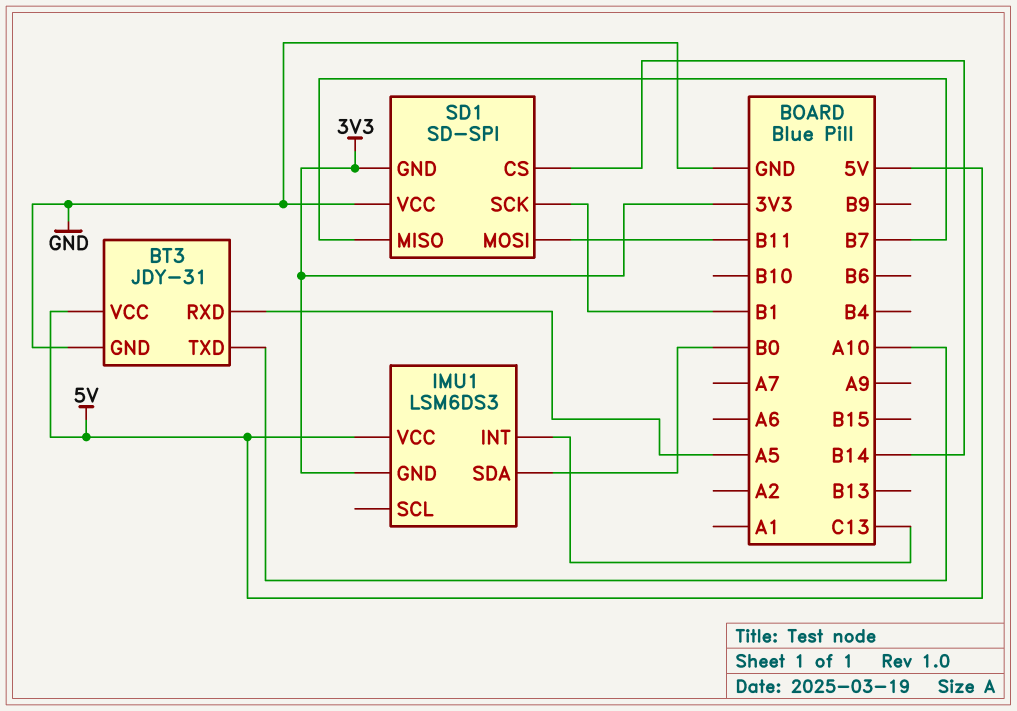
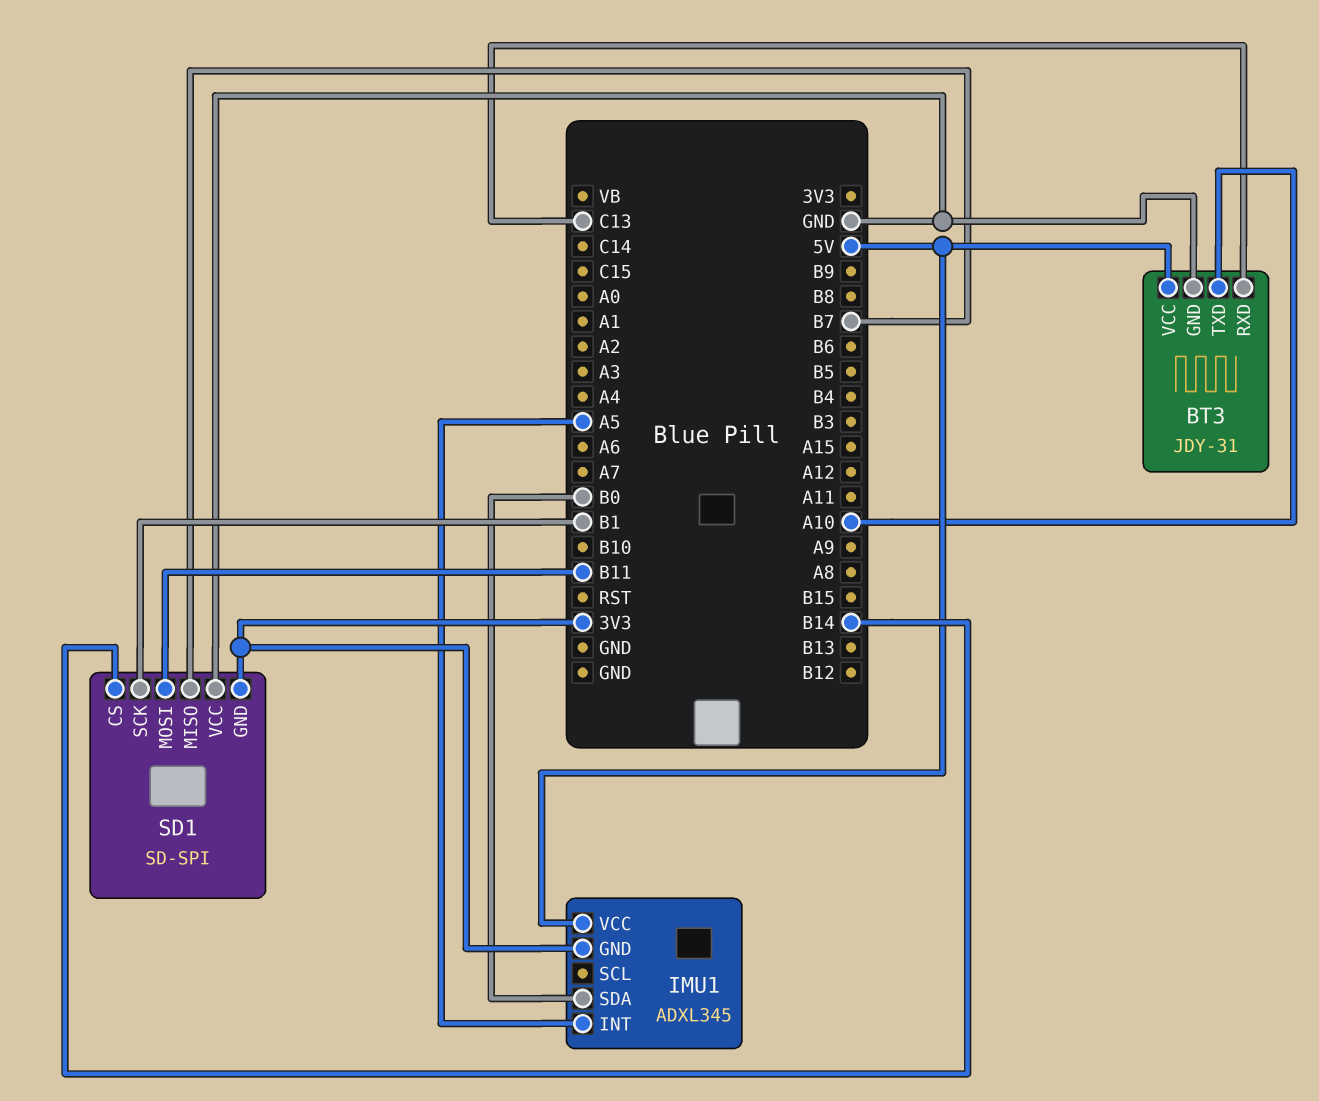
BT3 pin RXD: A5 -> C13
IMU1: LSM6DS3 -> ADXL345
IMU1 pin INT: C13 -> A5

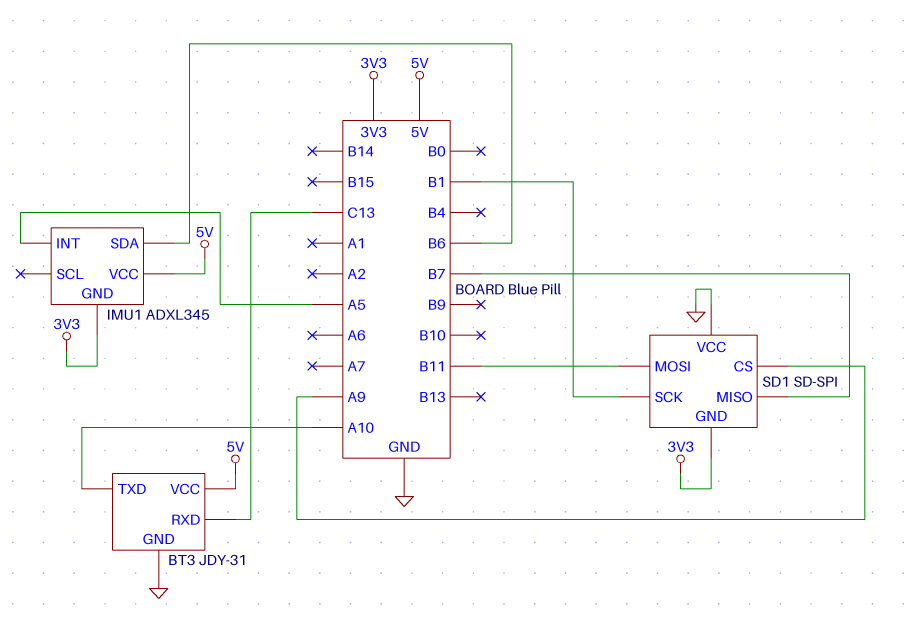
IMU1 pin SDA: B0 -> B6
SD1 pin CS: B14 -> A9

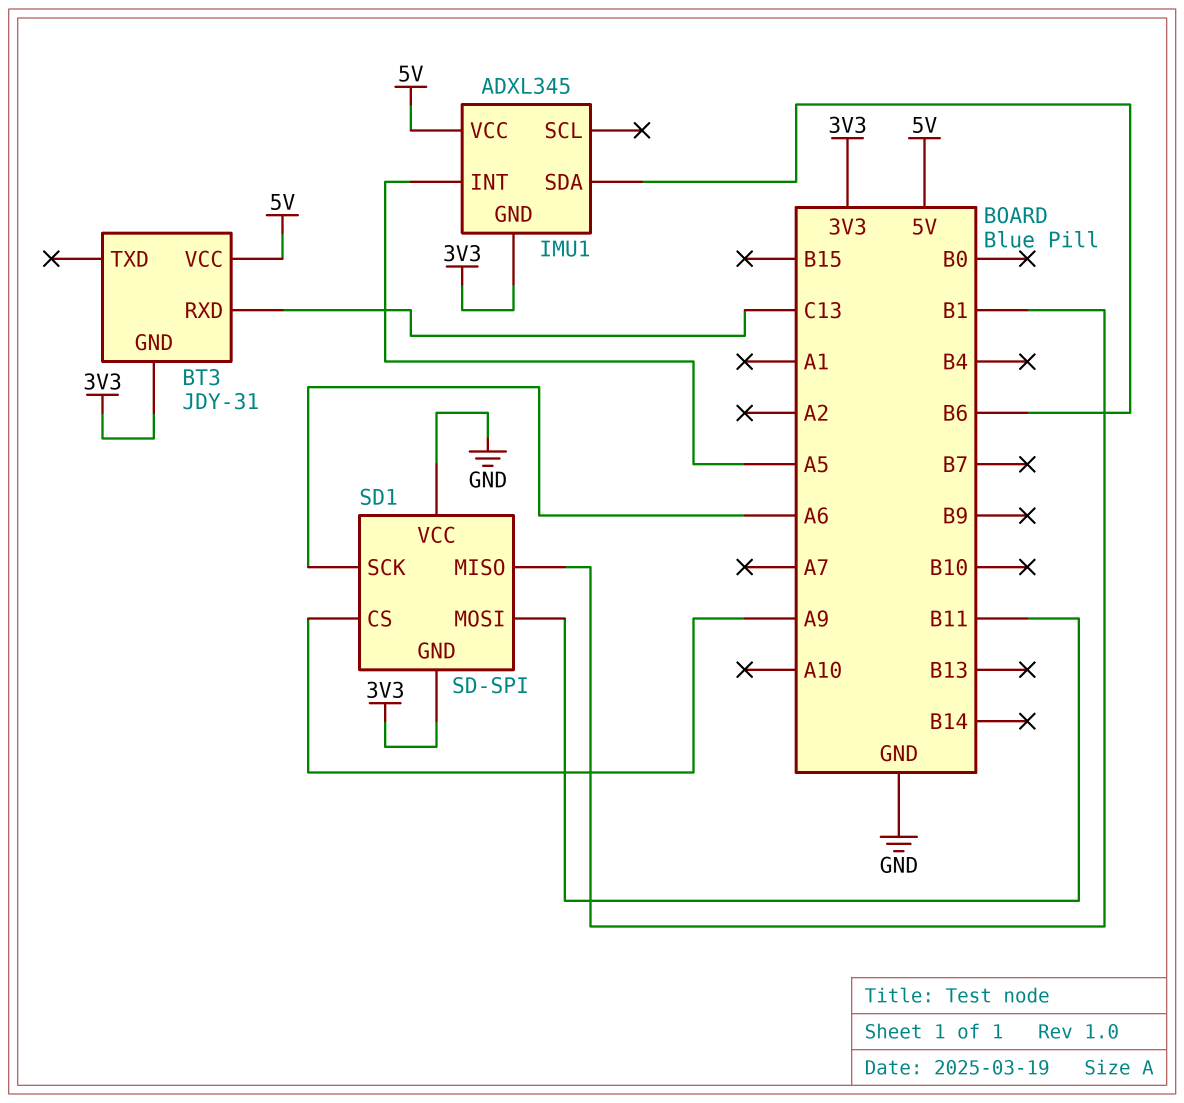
BT3 pin GND: GND -> 3V3
BT3 pin TXD: A10 -> none
SD1 pin MISO: B7 -> B1
SD1 pin SCK: B1 -> A6

